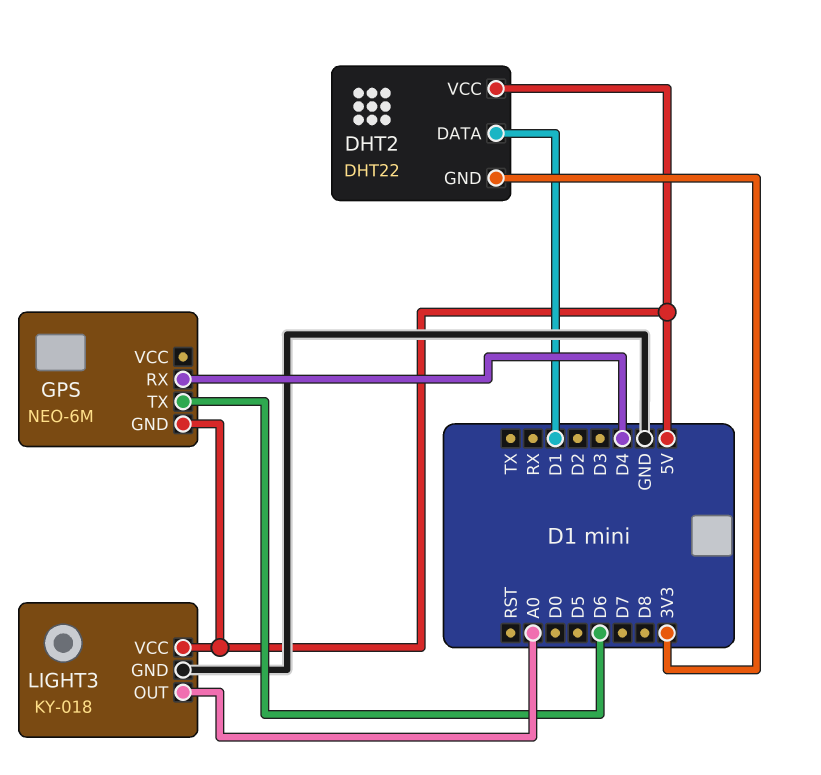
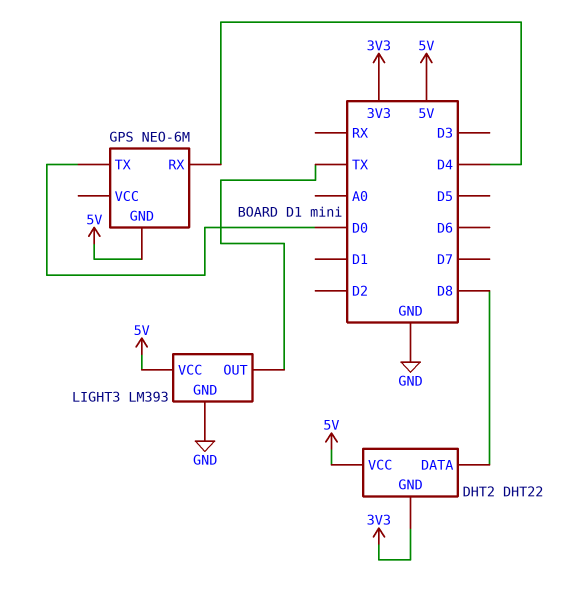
DHT2 pin DATA: D1 -> D8
GPS pin TX: D6 -> D0
LIGHT3: KY-018 -> LM393
LIGHT3 pin OUT: A0 -> TX

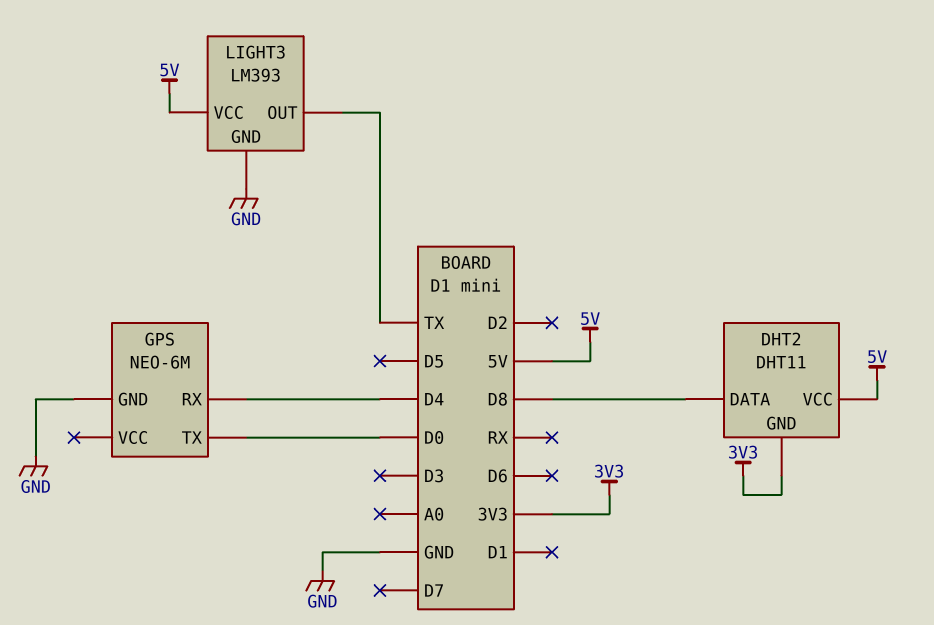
DHT2: DHT22 -> DHT11
GPS pin GND: 5V -> GND

